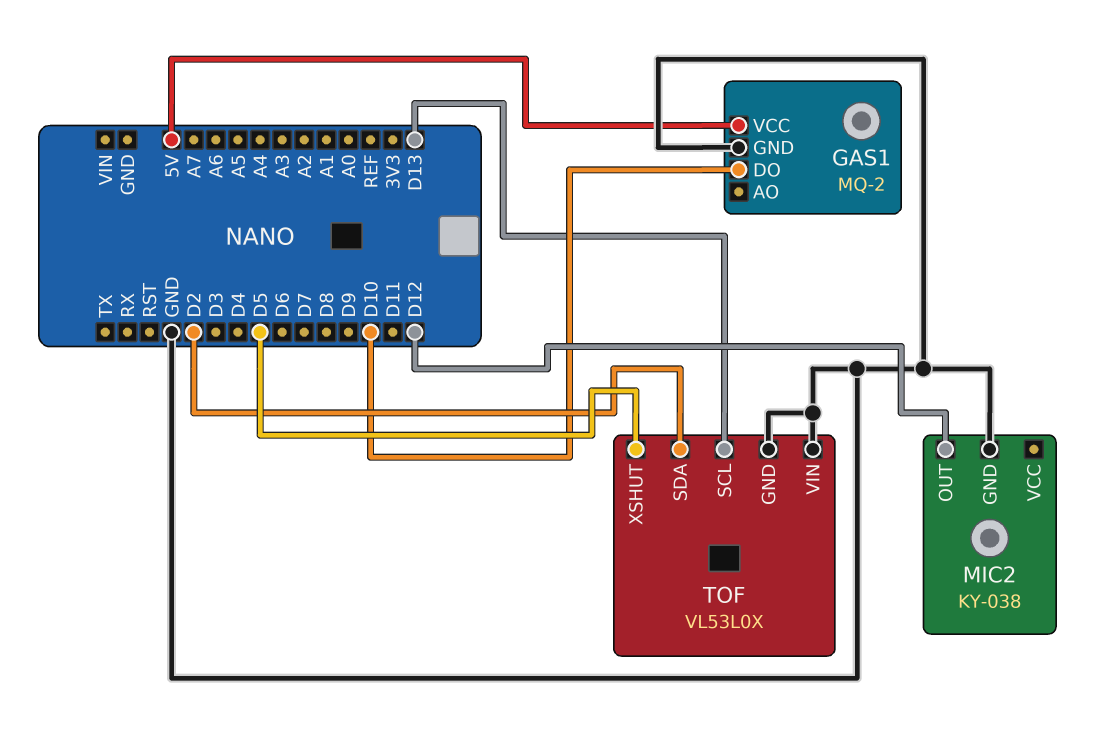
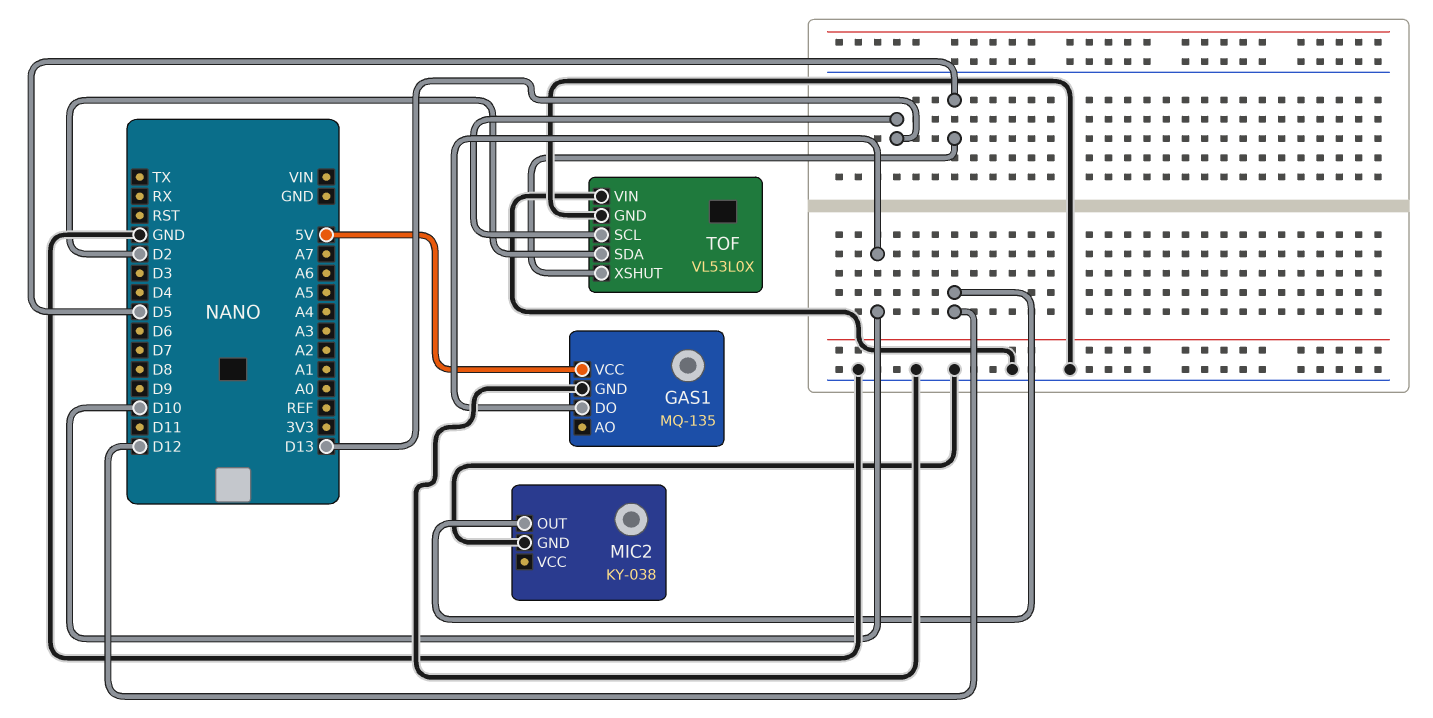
GAS1: MQ-2 -> MQ-135

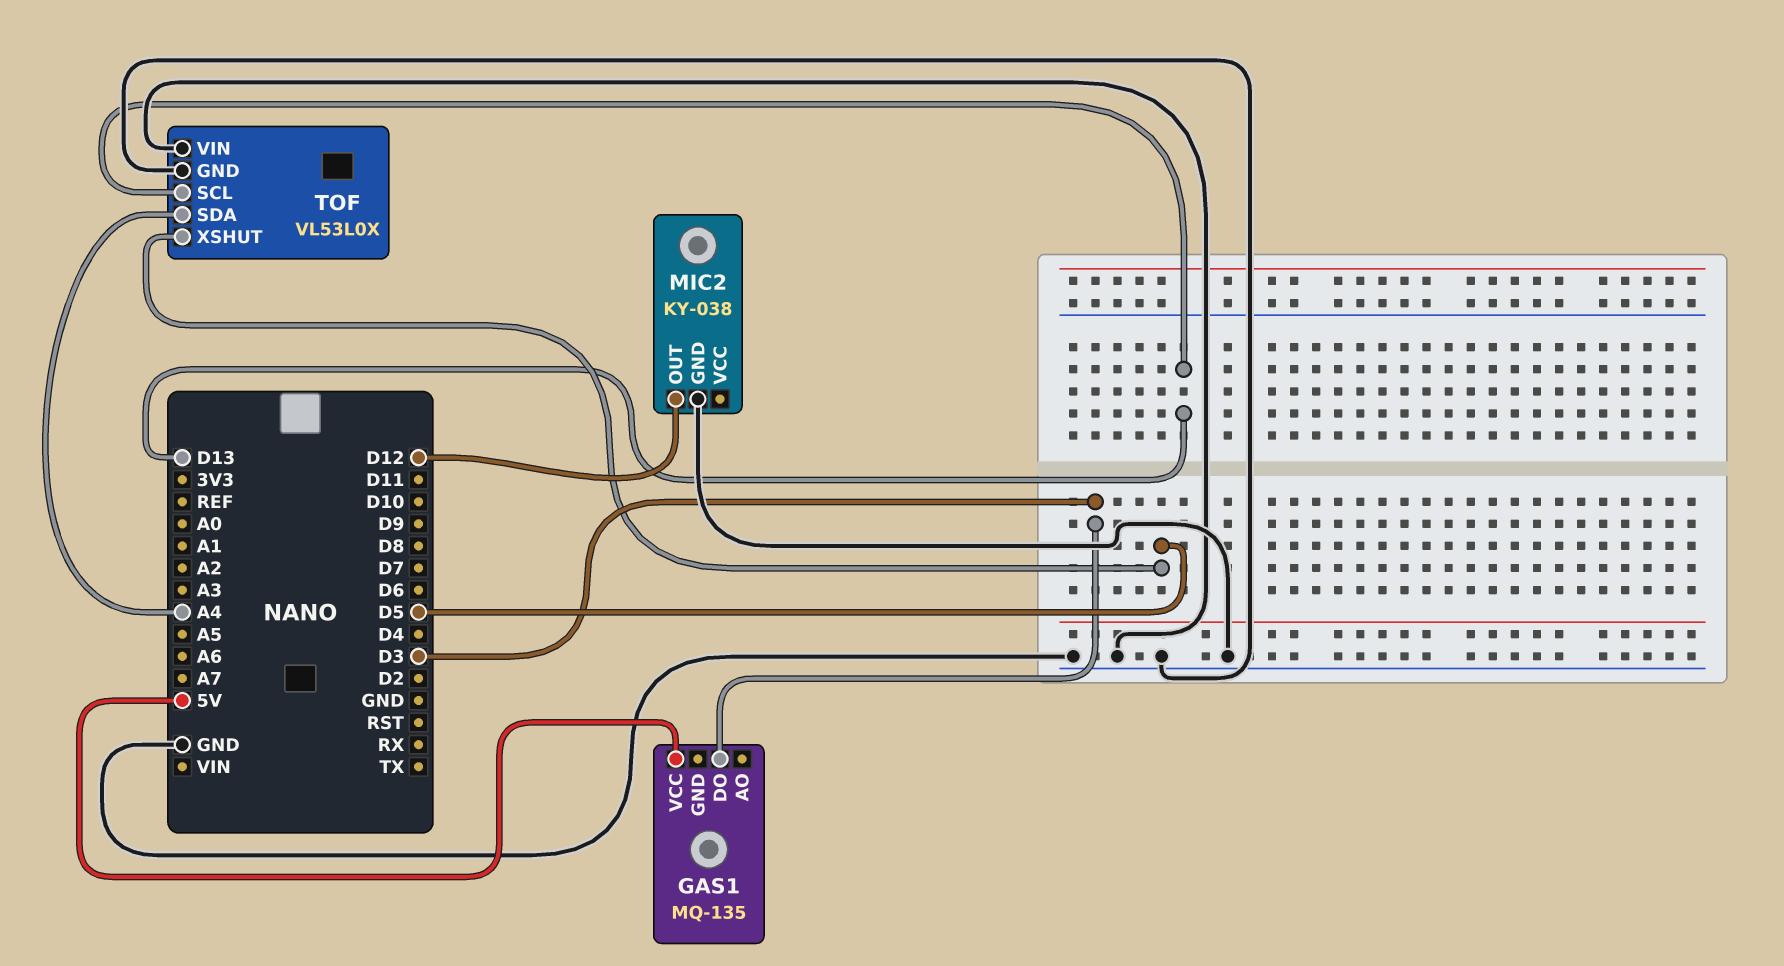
GAS1 pin DO: D10 -> D3
GAS1 pin GND: GND -> none
TOF pin SDA: D2 -> A4

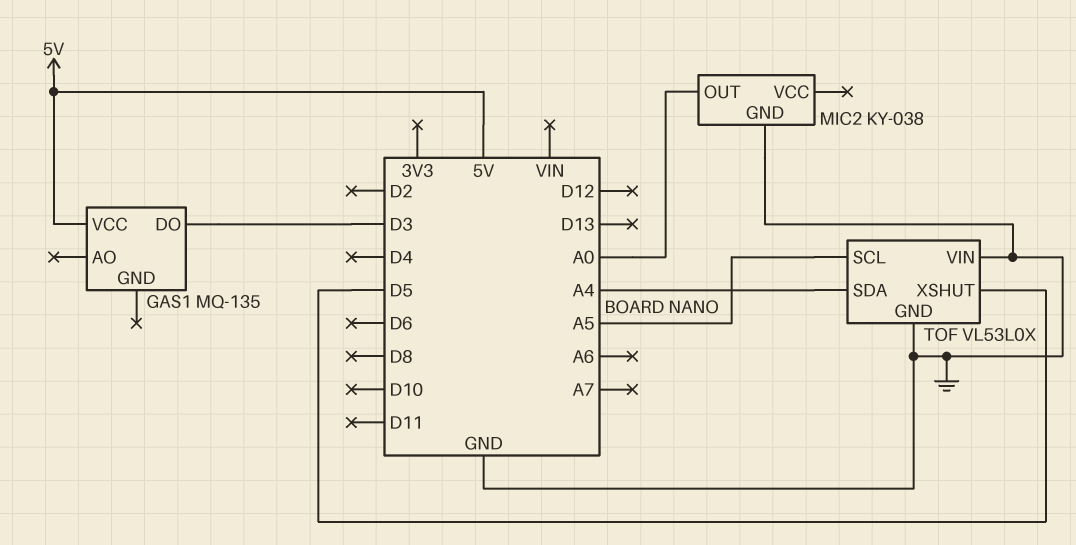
MIC2 pin OUT: D12 -> A0
TOF pin SCL: D13 -> A5

